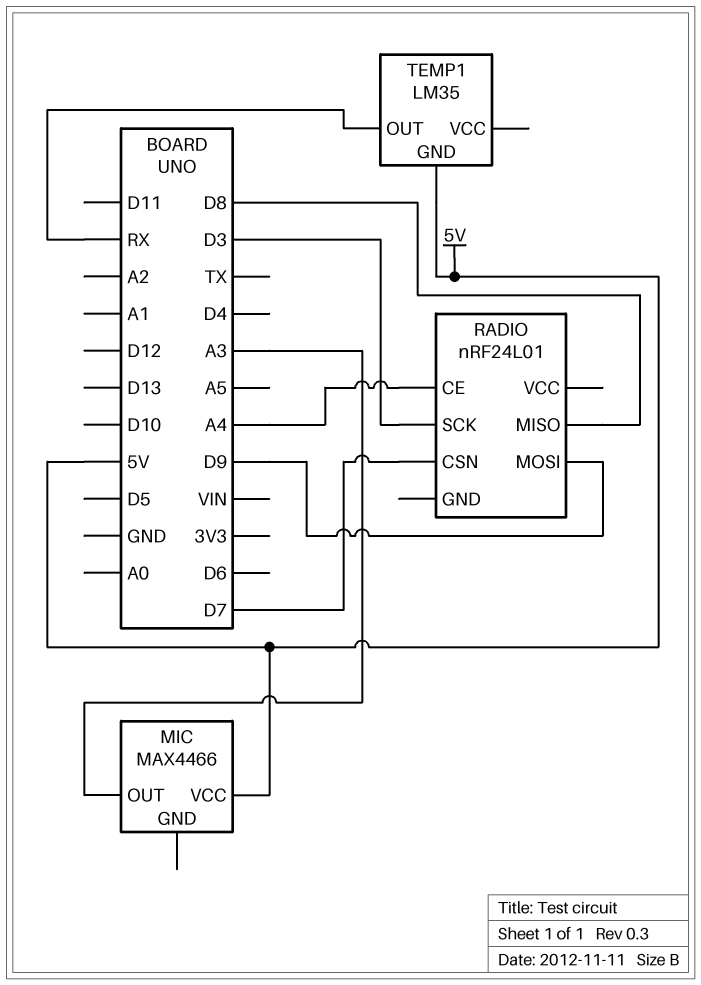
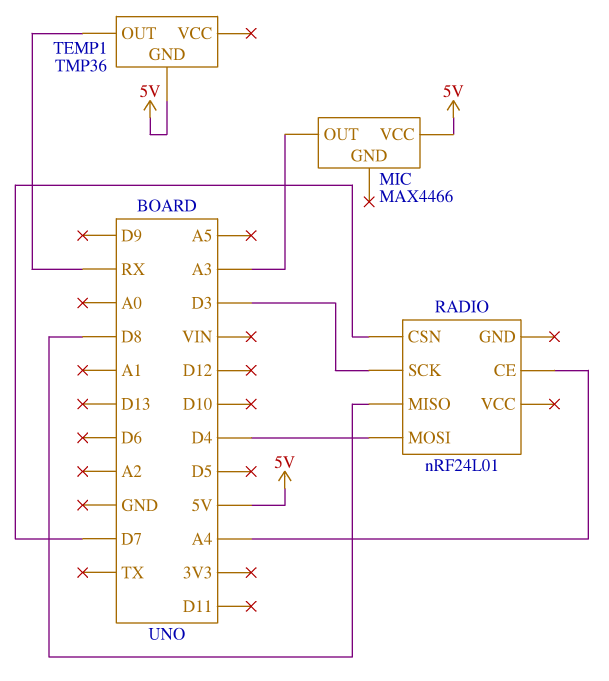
RADIO pin MOSI: D9 -> D4
TEMP1: LM35 -> TMP36

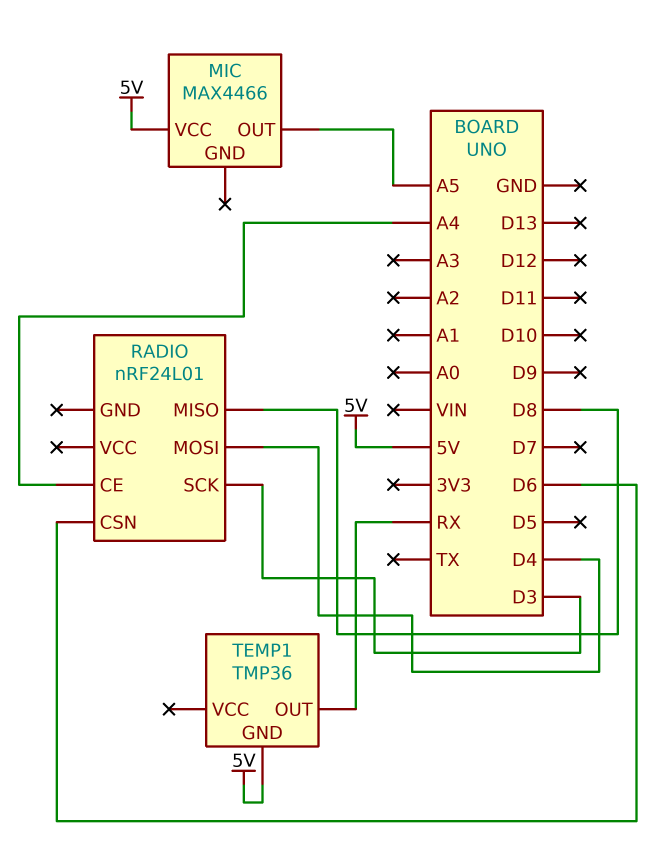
MIC pin OUT: A3 -> A5
RADIO pin CSN: D7 -> D6

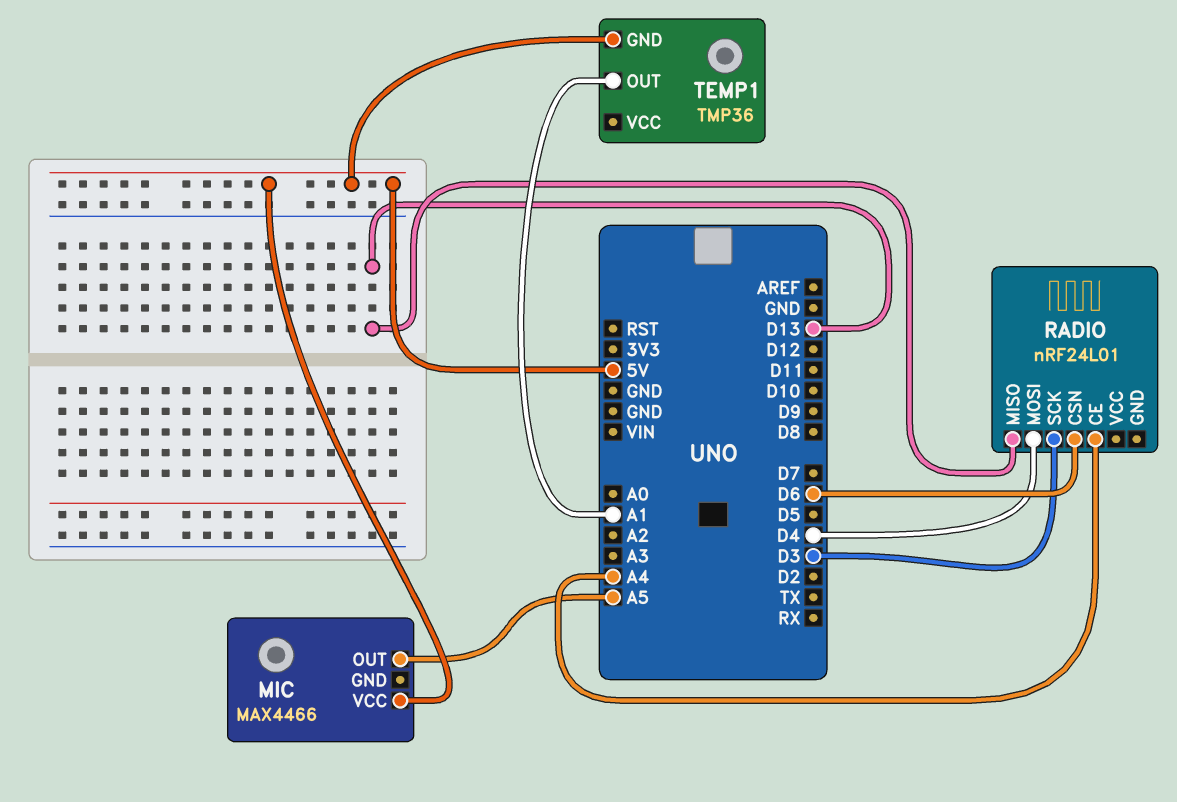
RADIO pin MISO: D8 -> D13
TEMP1 pin OUT: RX -> A1

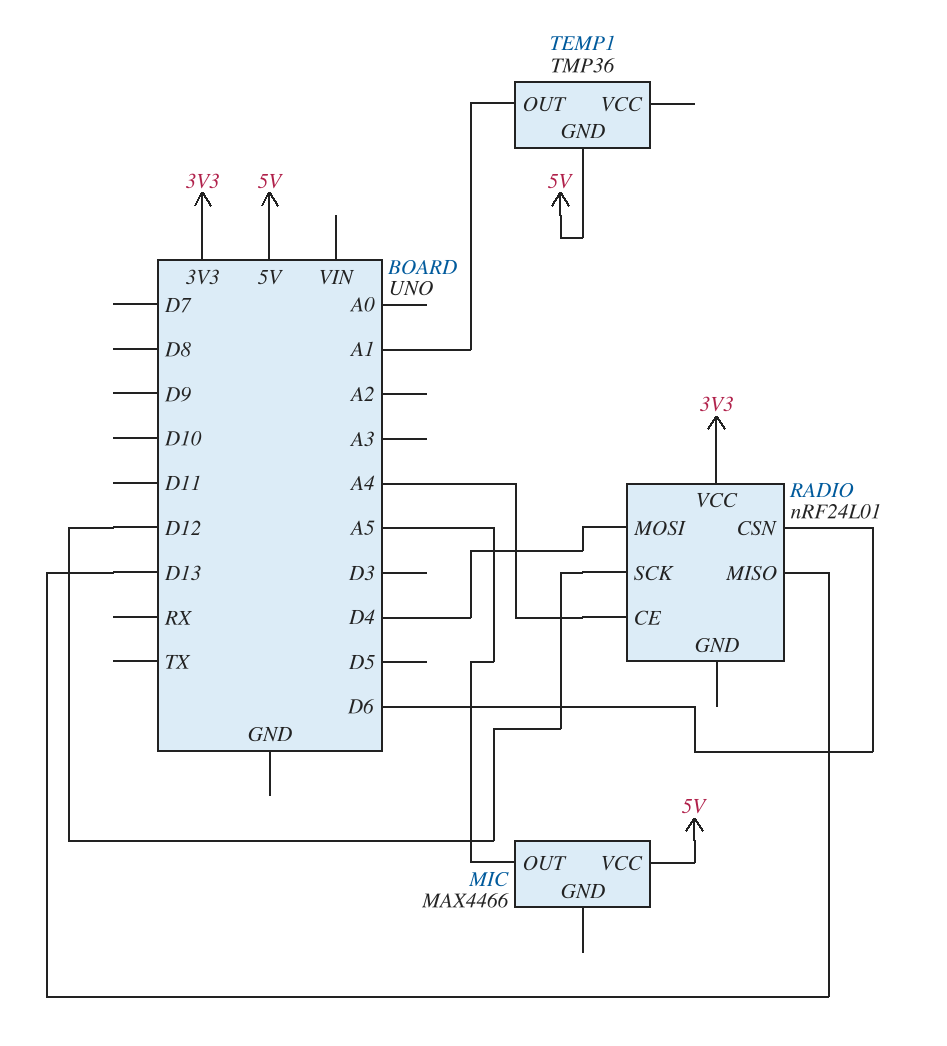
RADIO pin SCK: D3 -> D12
RADIO pin VCC: none -> 3V3

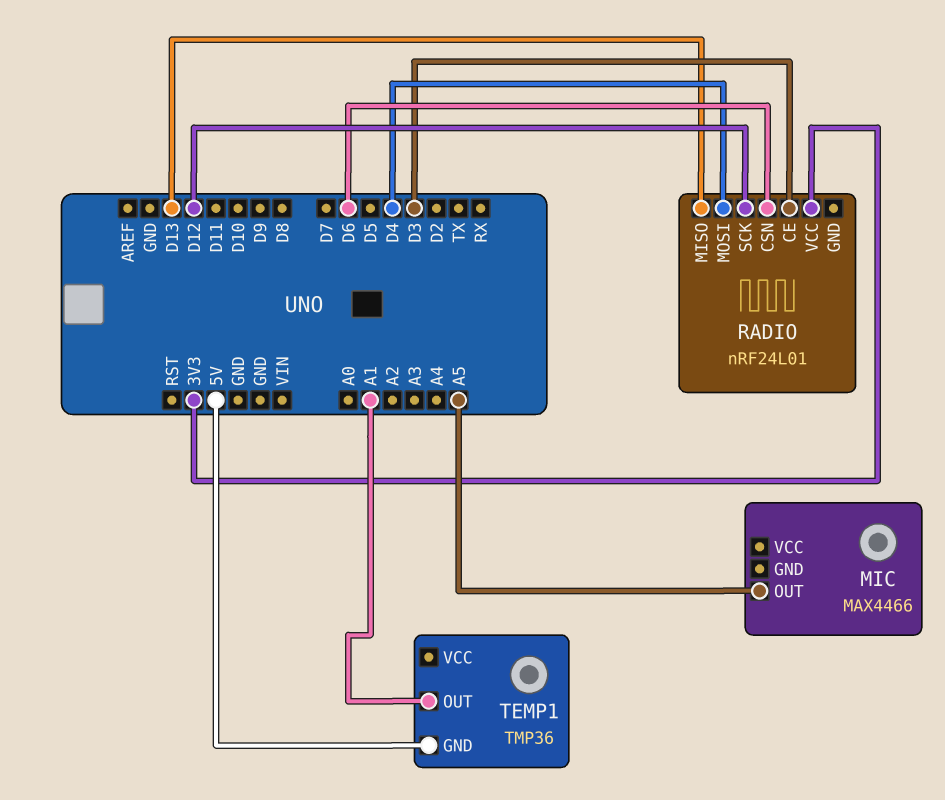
MIC pin VCC: 5V -> none
RADIO pin CE: A4 -> D3

